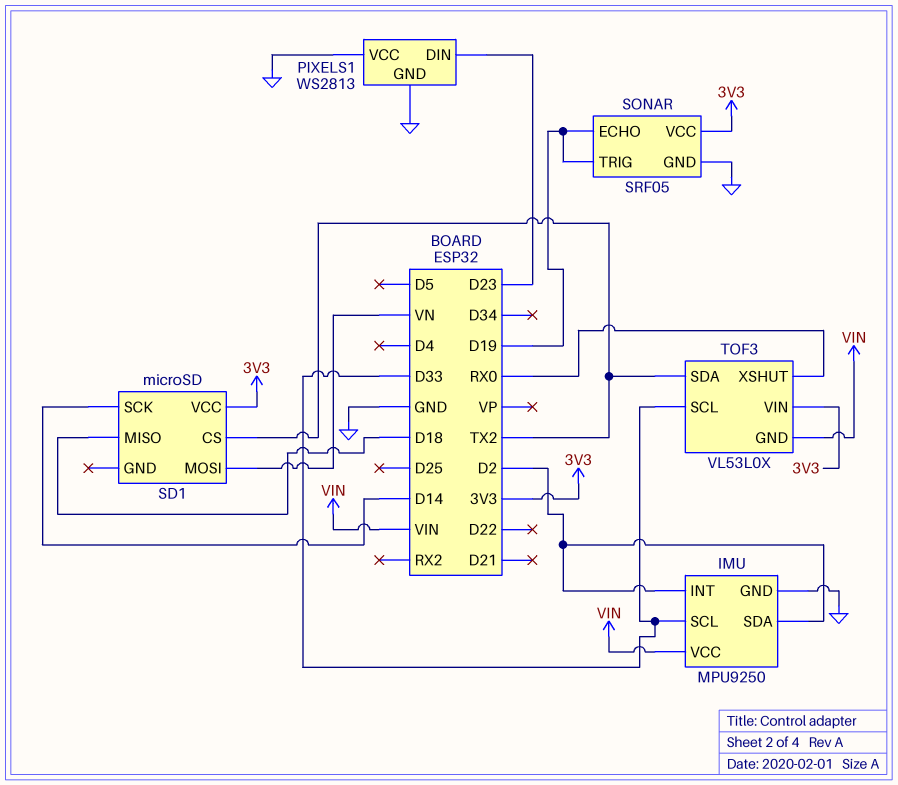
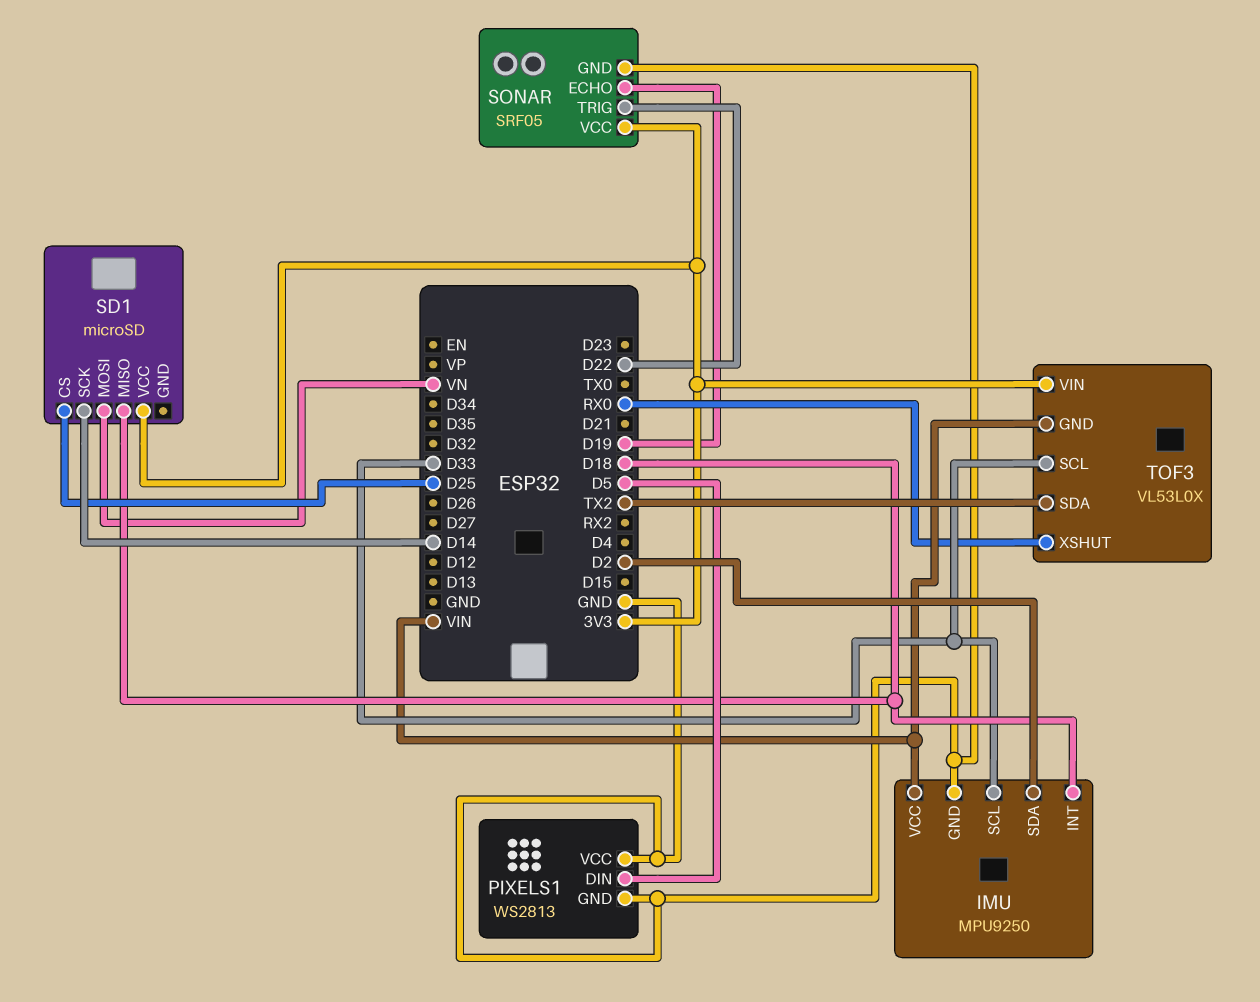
IMU pin INT: D2 -> D18
PIXELS1 pin DIN: D23 -> D5
SD1 pin CS: TX2 -> D25
SONAR pin TRIG: D19 -> D22

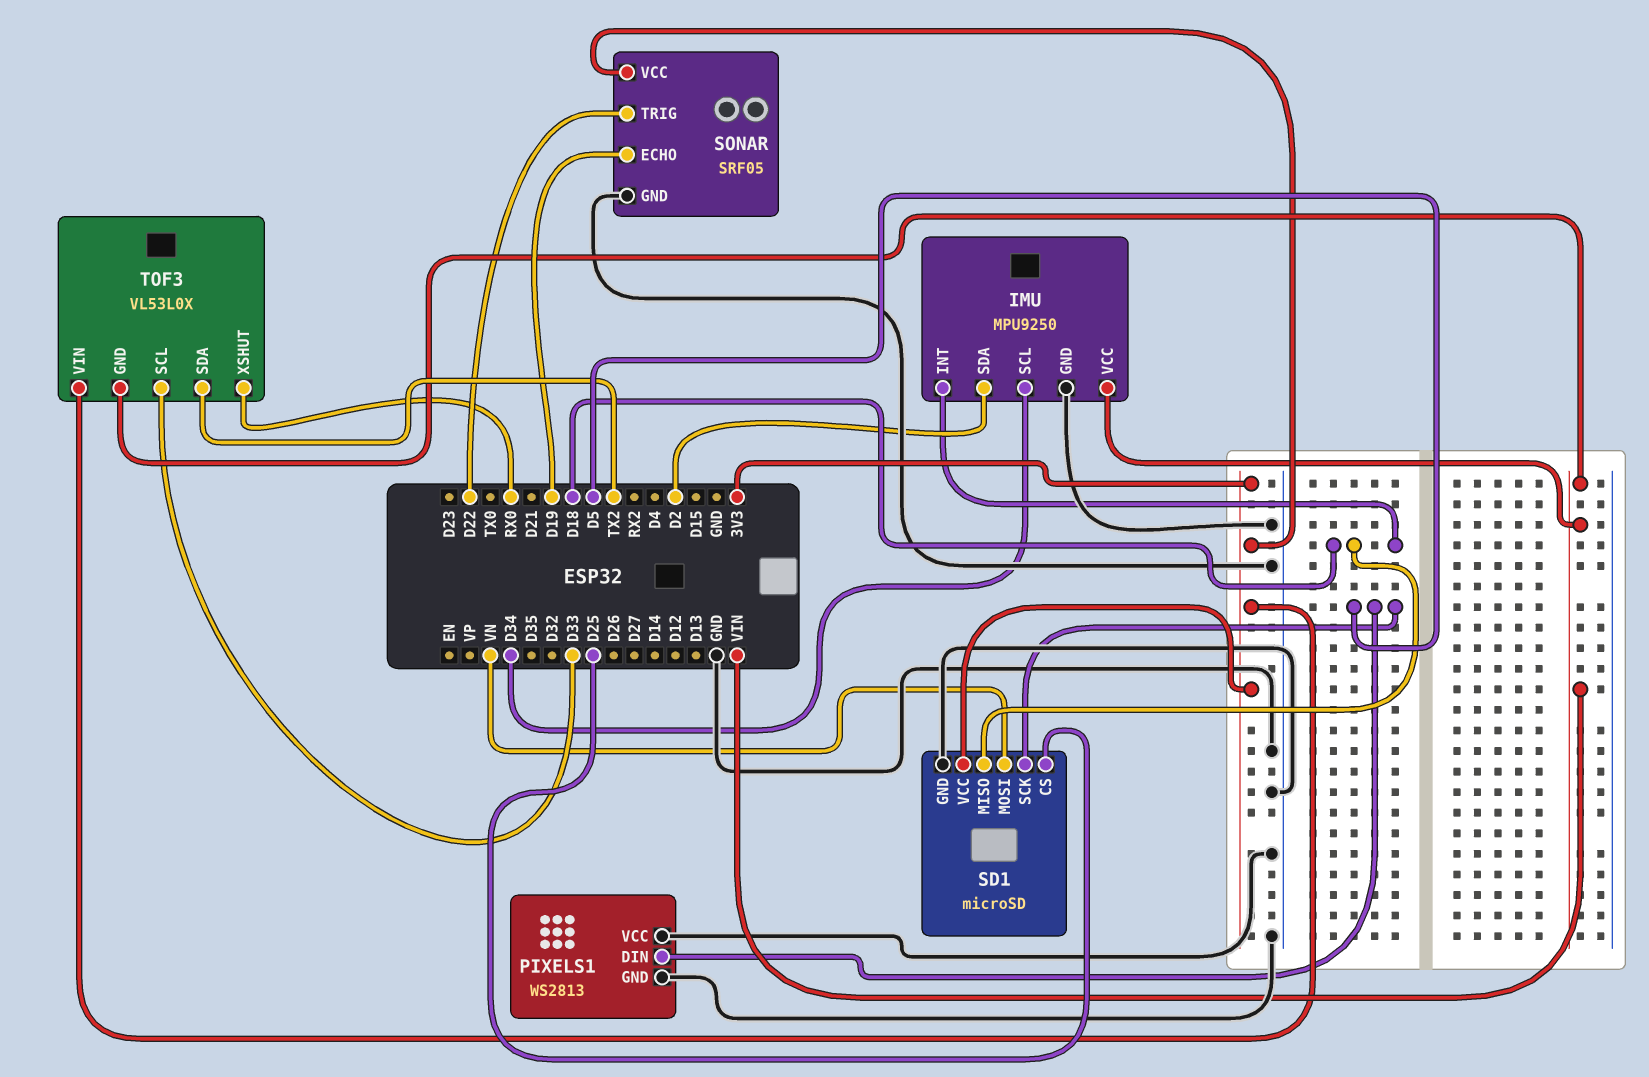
IMU pin SCL: D33 -> D34
SD1 pin GND: none -> GND
SD1 pin SCK: D14 -> D5

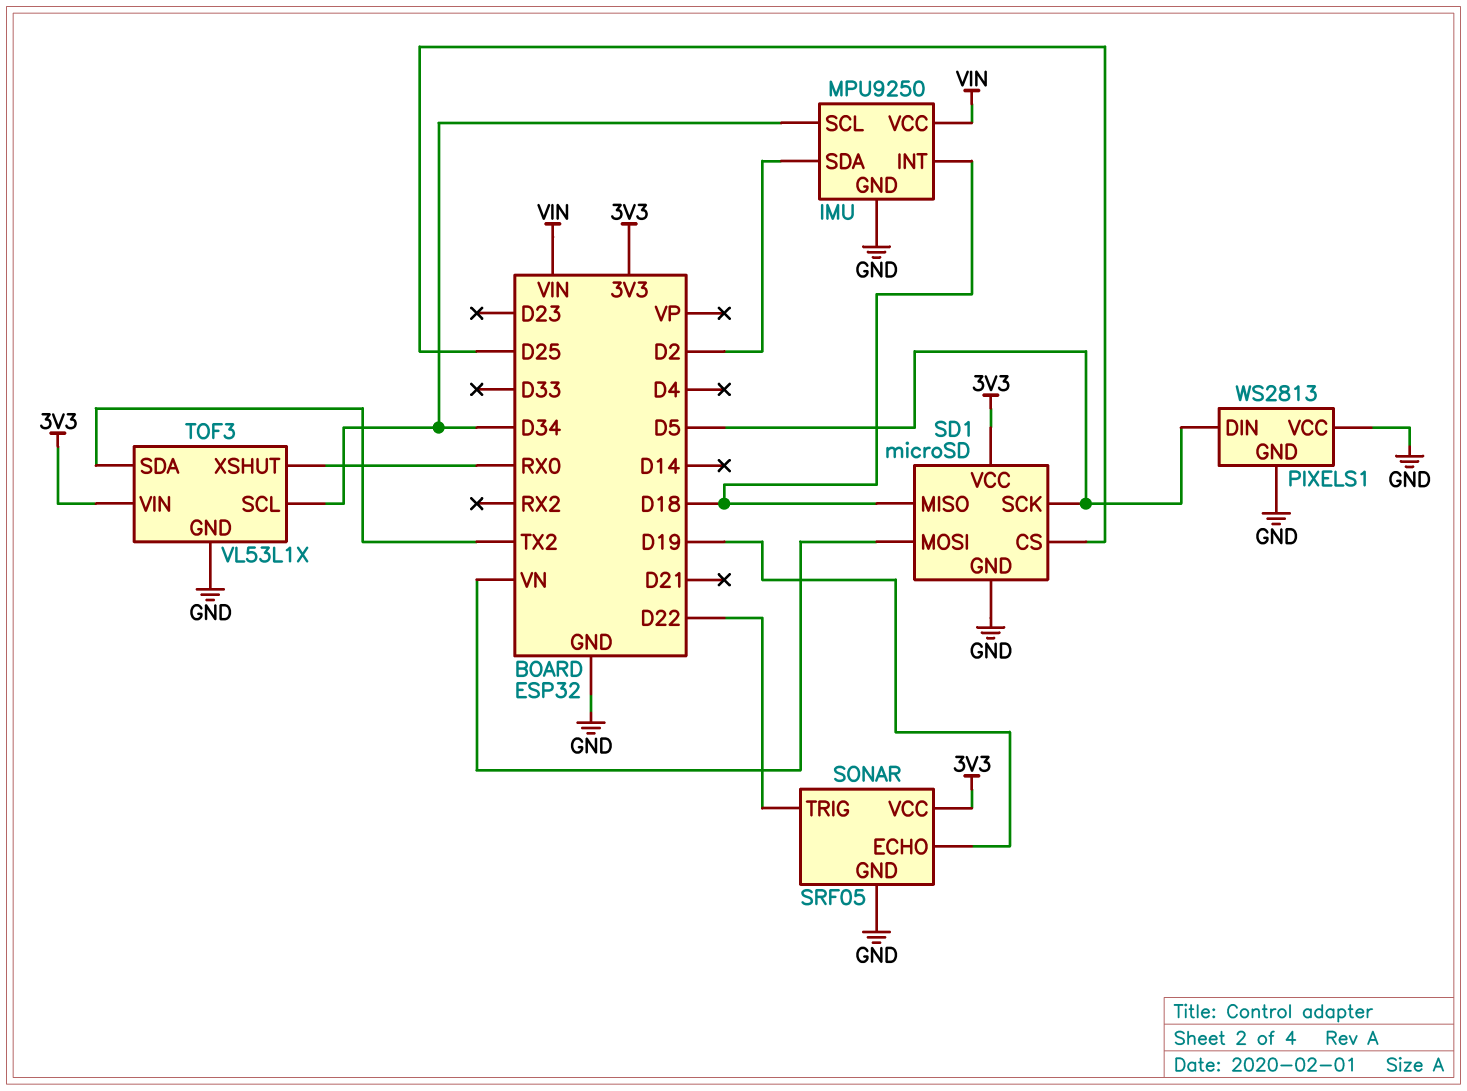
TOF3: VL53L0X -> VL53L1X
TOF3 pin GND: VIN -> GND
TOF3 pin SCL: D33 -> D34

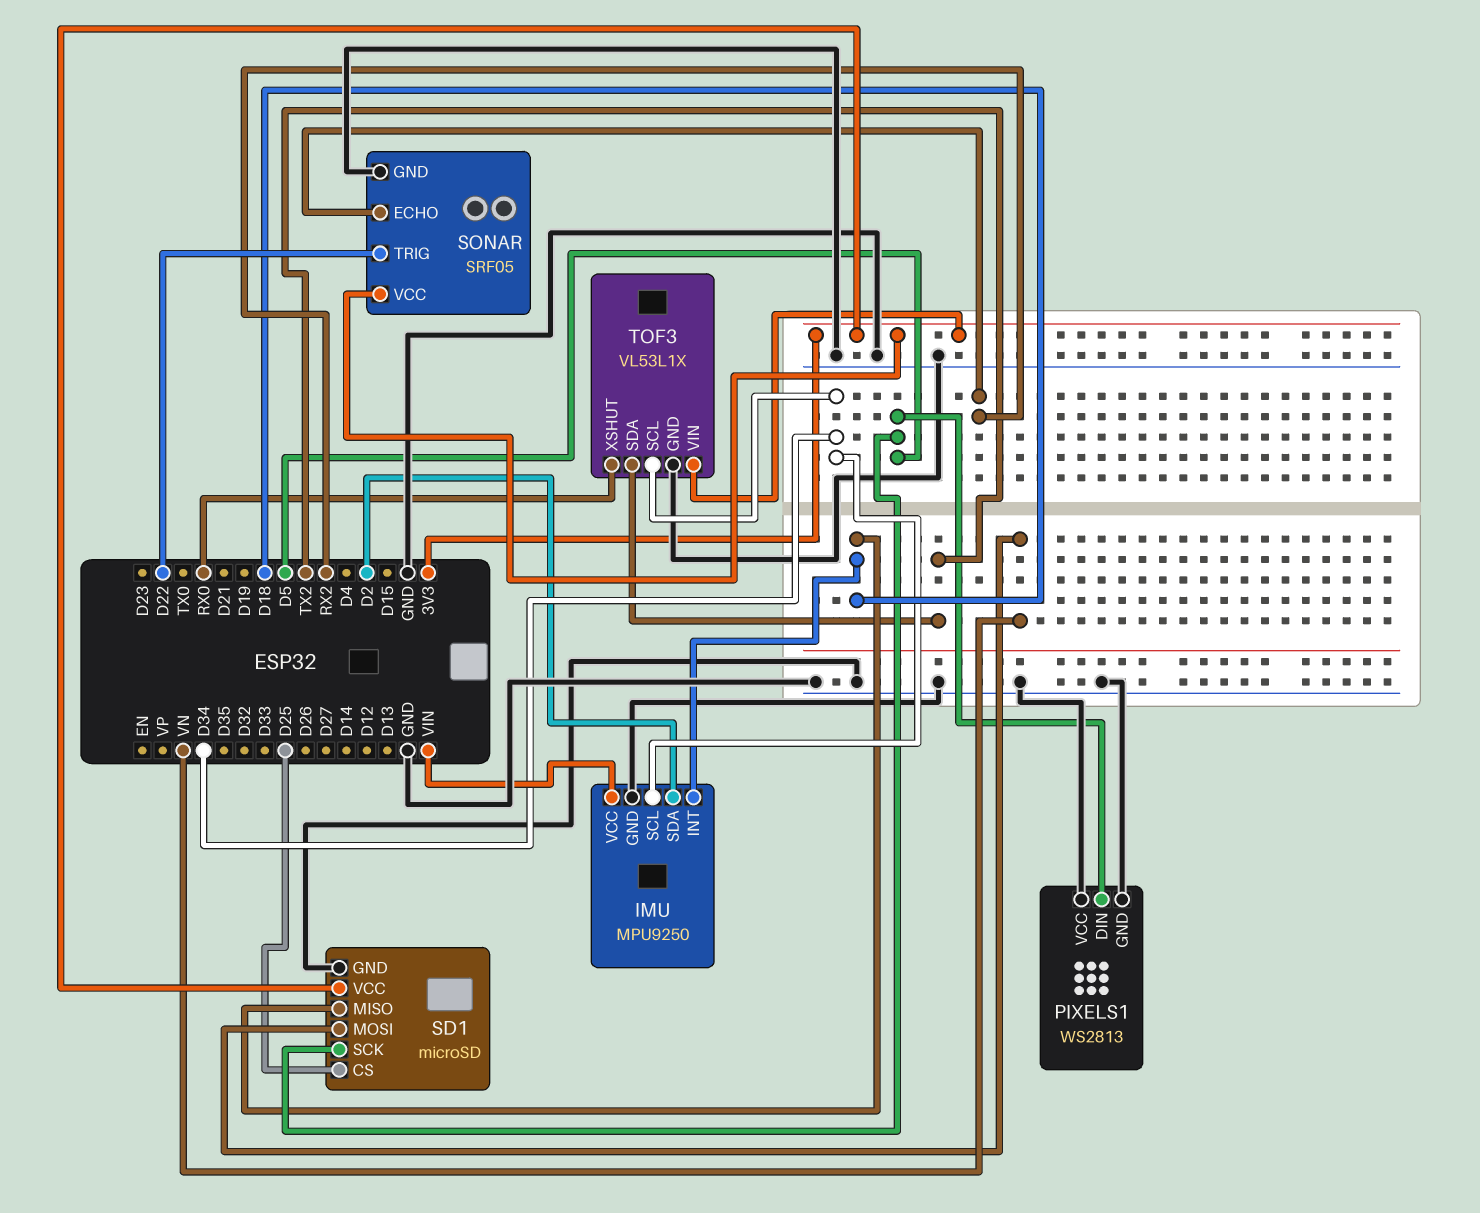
SONAR pin ECHO: D19 -> RX2

